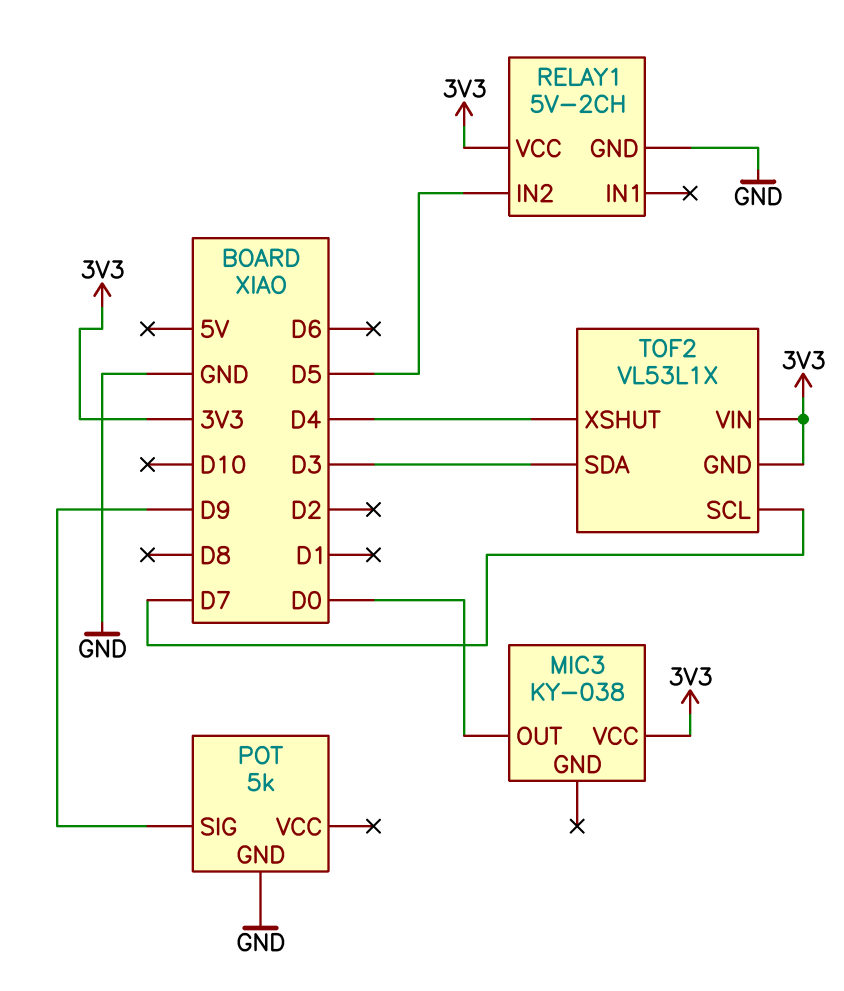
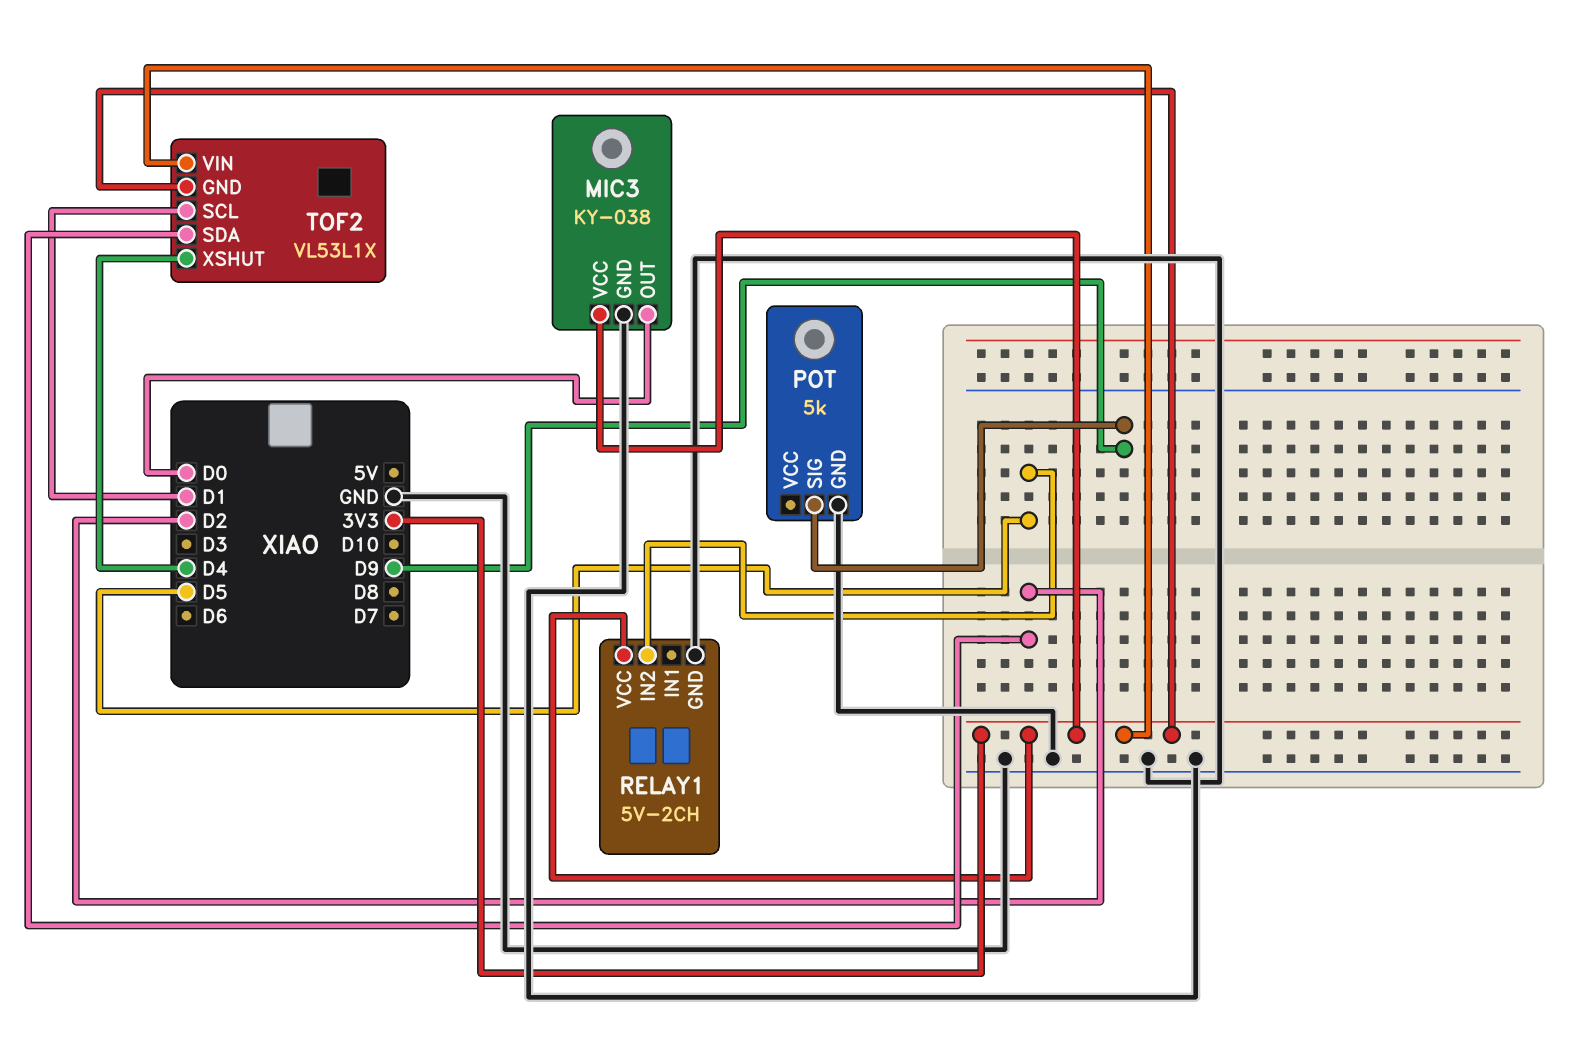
MIC3 pin GND: none -> GND
TOF2 pin SCL: D7 -> D1
TOF2 pin SDA: D3 -> D2

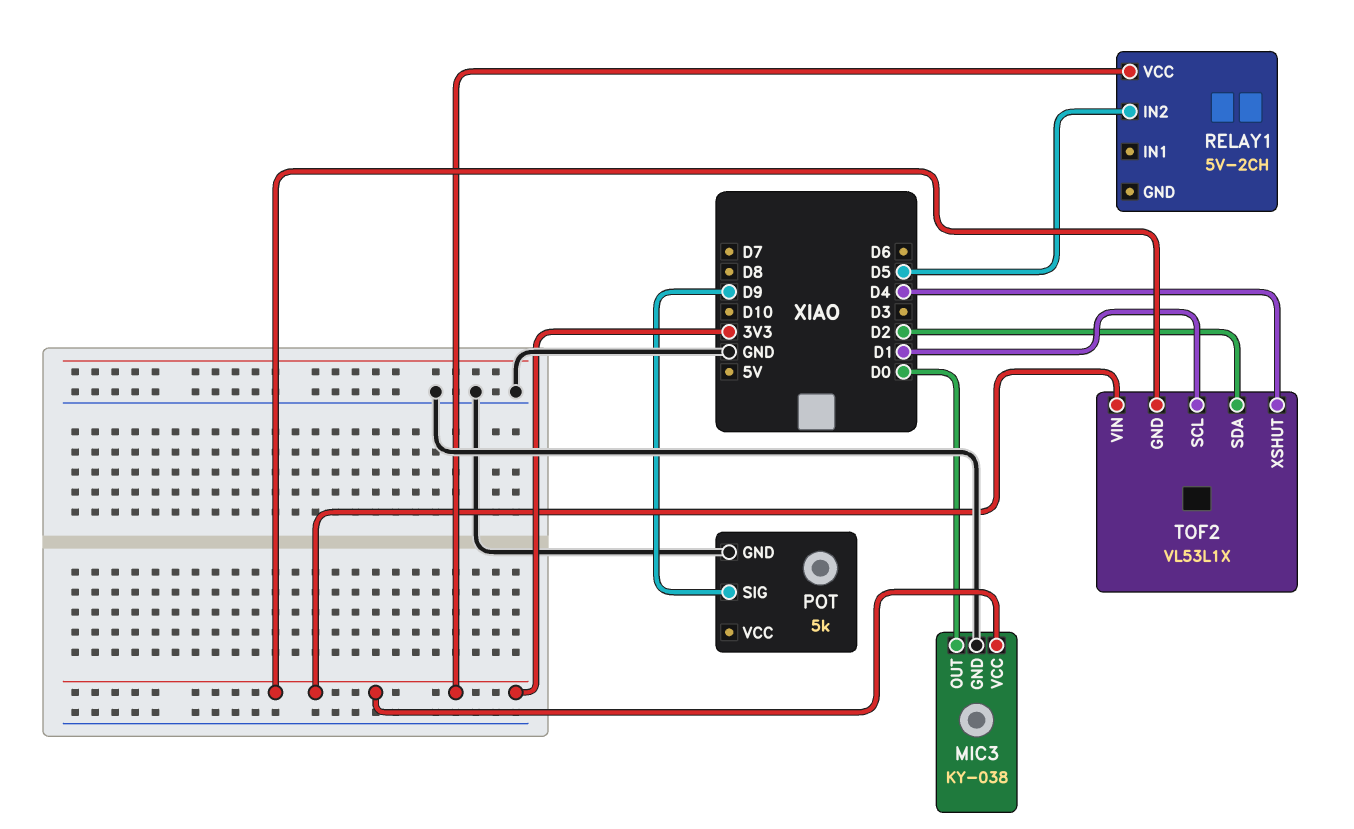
RELAY1 pin GND: GND -> none

